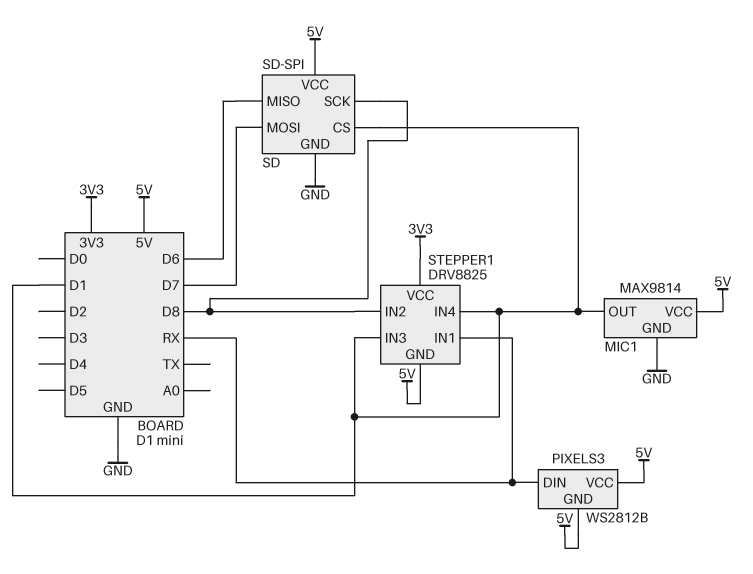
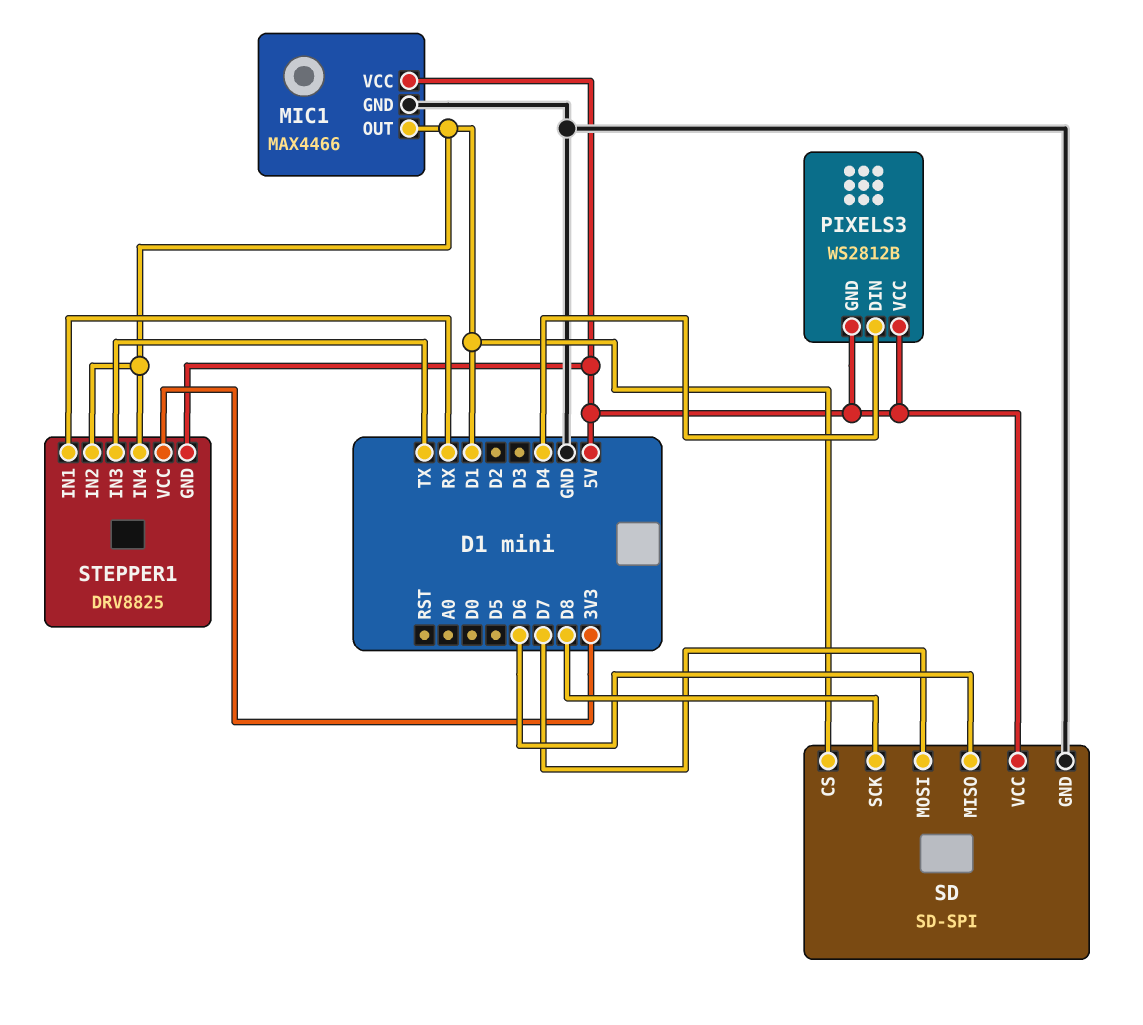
MIC1: MAX9814 -> MAX4466
PIXELS3 pin DIN: RX -> D4
STEPPER1 pin IN2: D8 -> D1
STEPPER1 pin IN3: D1 -> TX

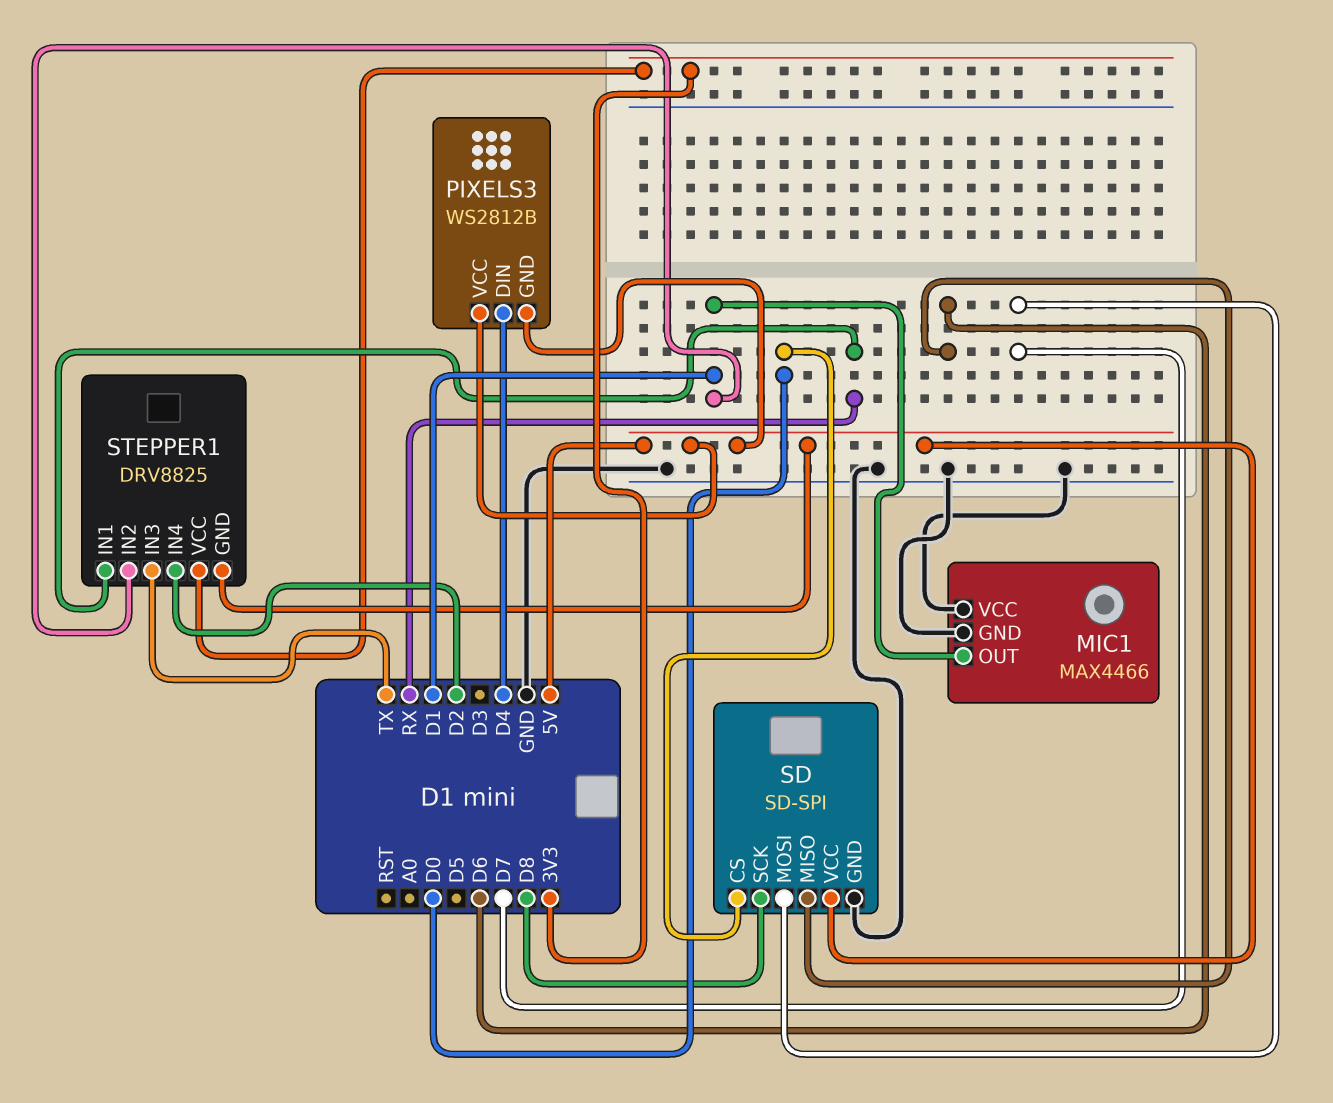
MIC1 pin VCC: 5V -> GND
SD pin CS: D1 -> D0
STEPPER1 pin IN4: D1 -> D2

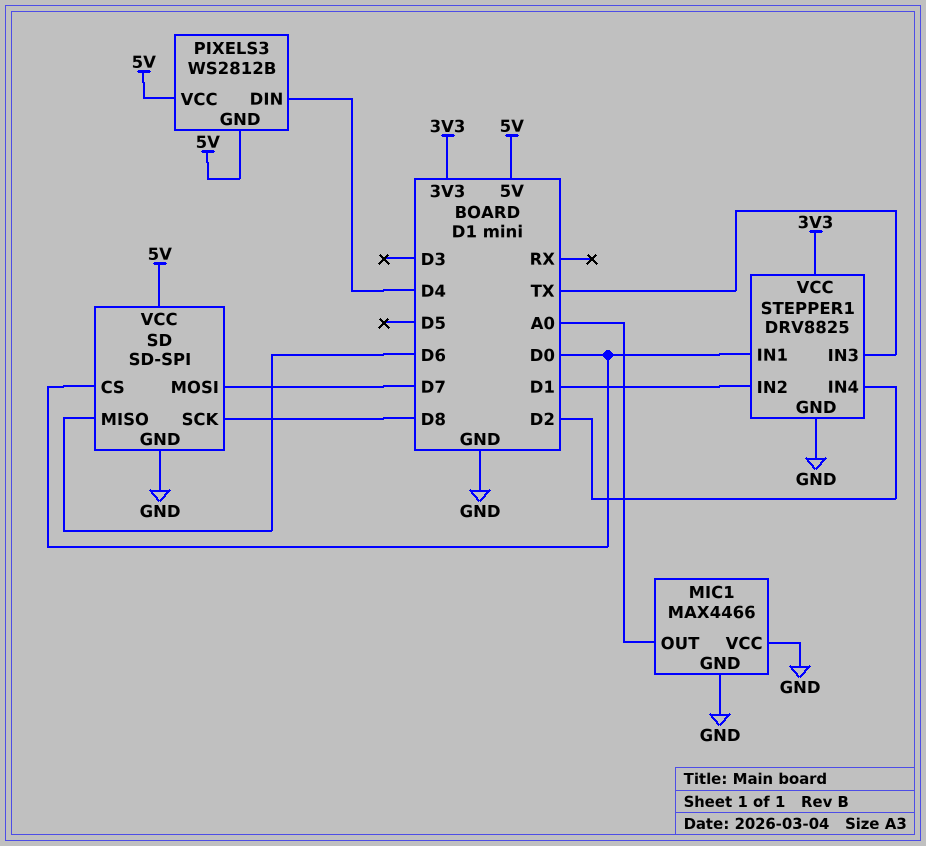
MIC1 pin OUT: D1 -> A0
STEPPER1 pin GND: 5V -> GND
STEPPER1 pin IN1: RX -> D0

